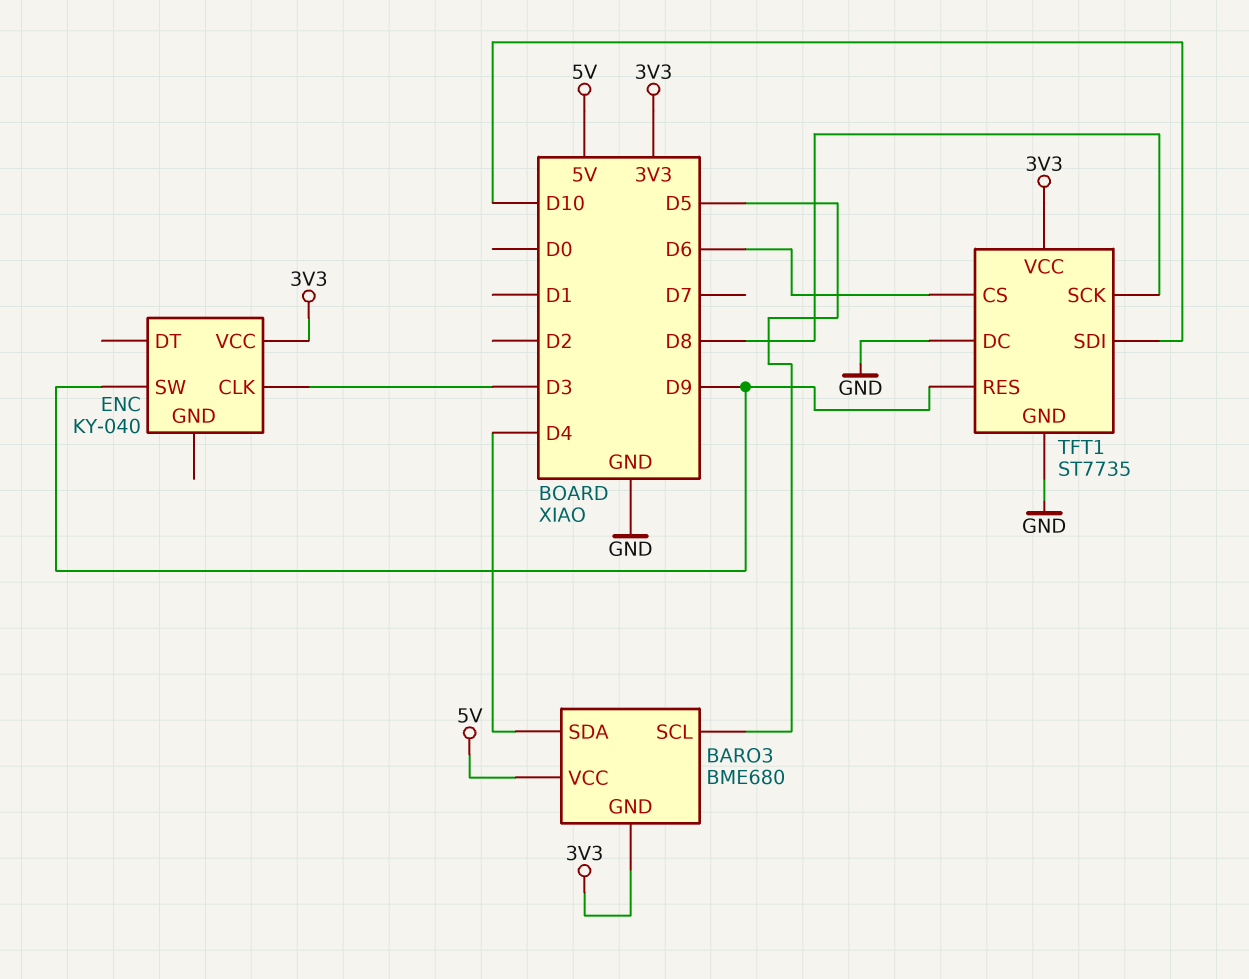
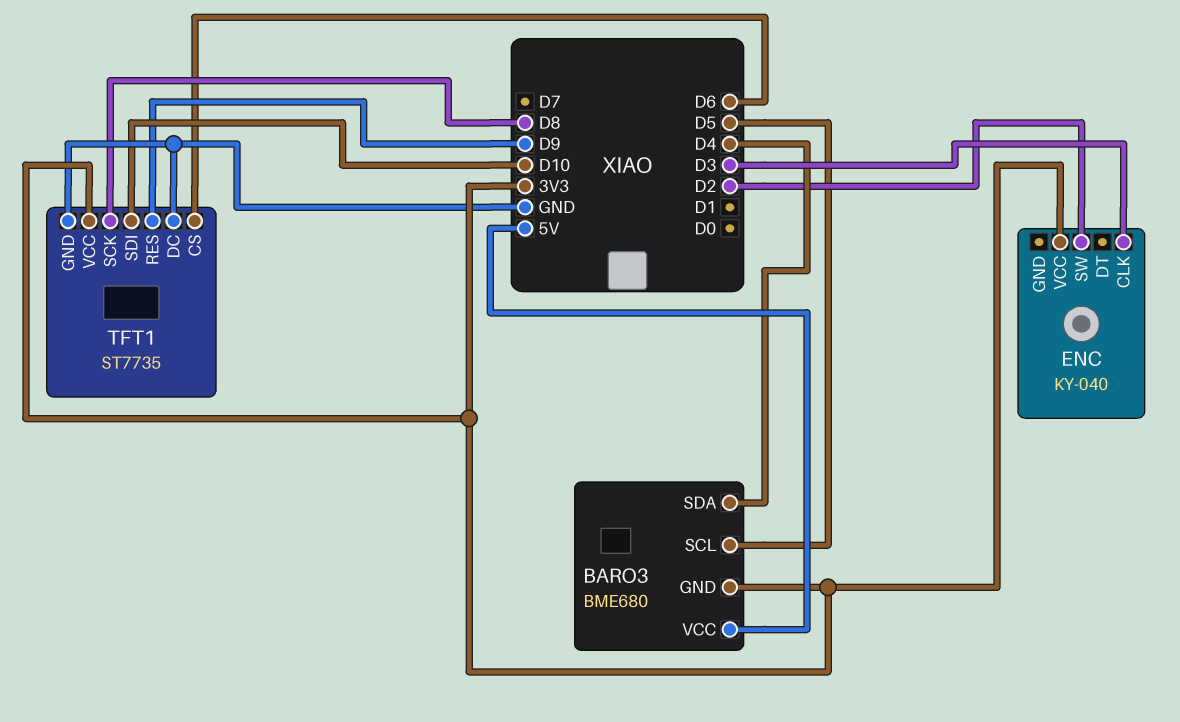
ENC pin SW: D9 -> D2

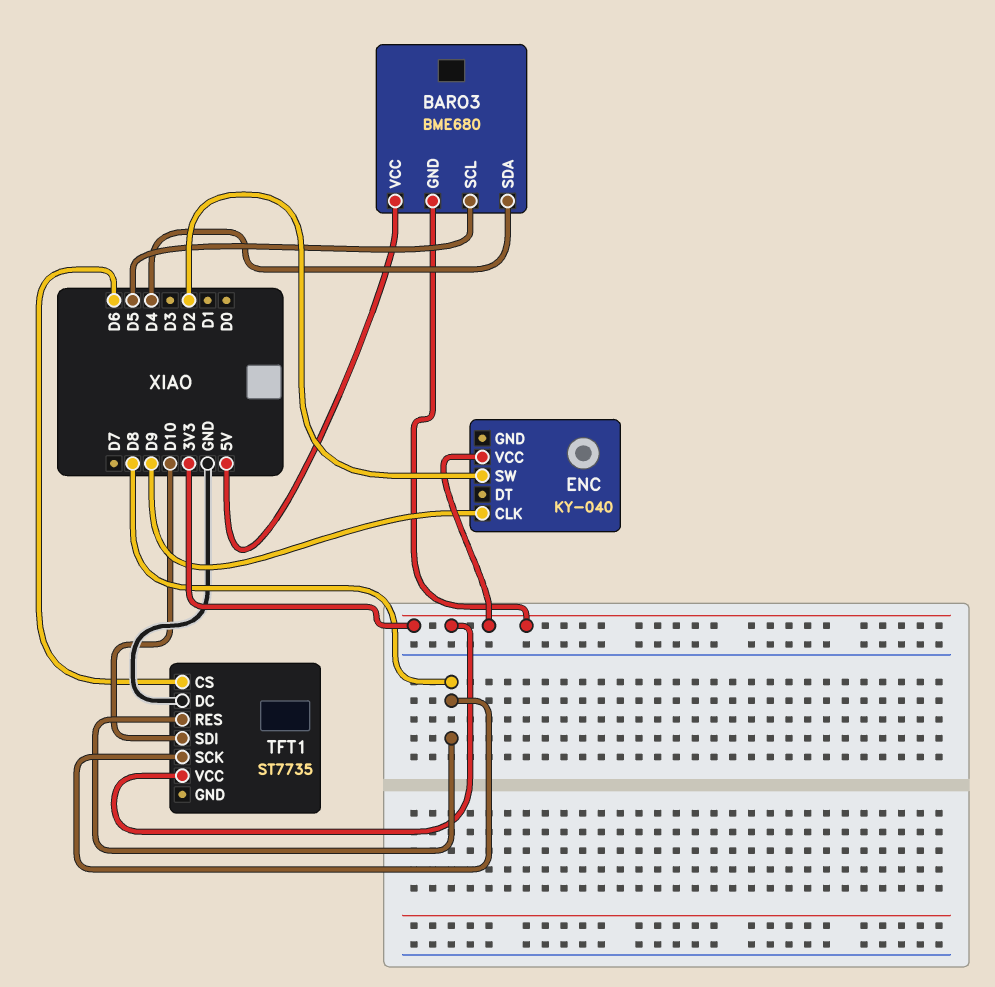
ENC pin CLK: D3 -> D9
TFT1 pin GND: GND -> none
TFT1 pin RES: D9 -> D8

